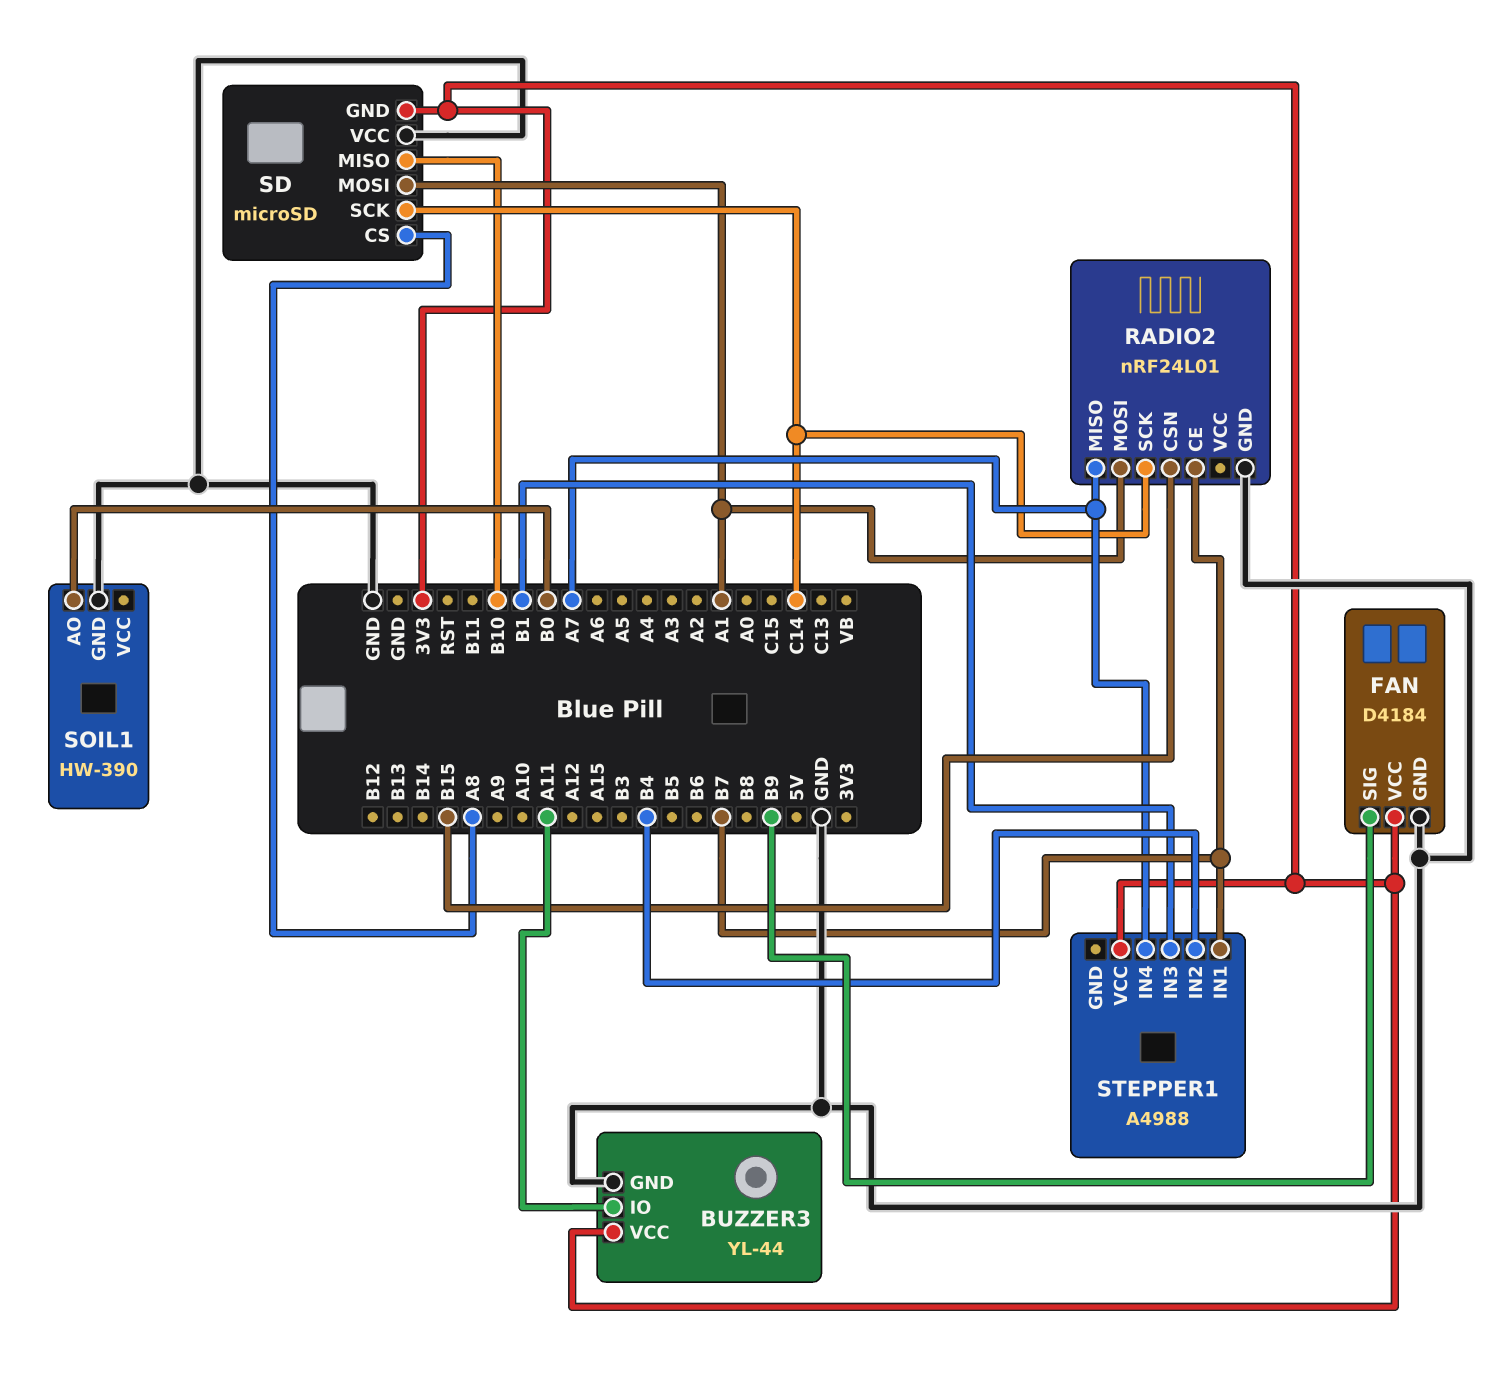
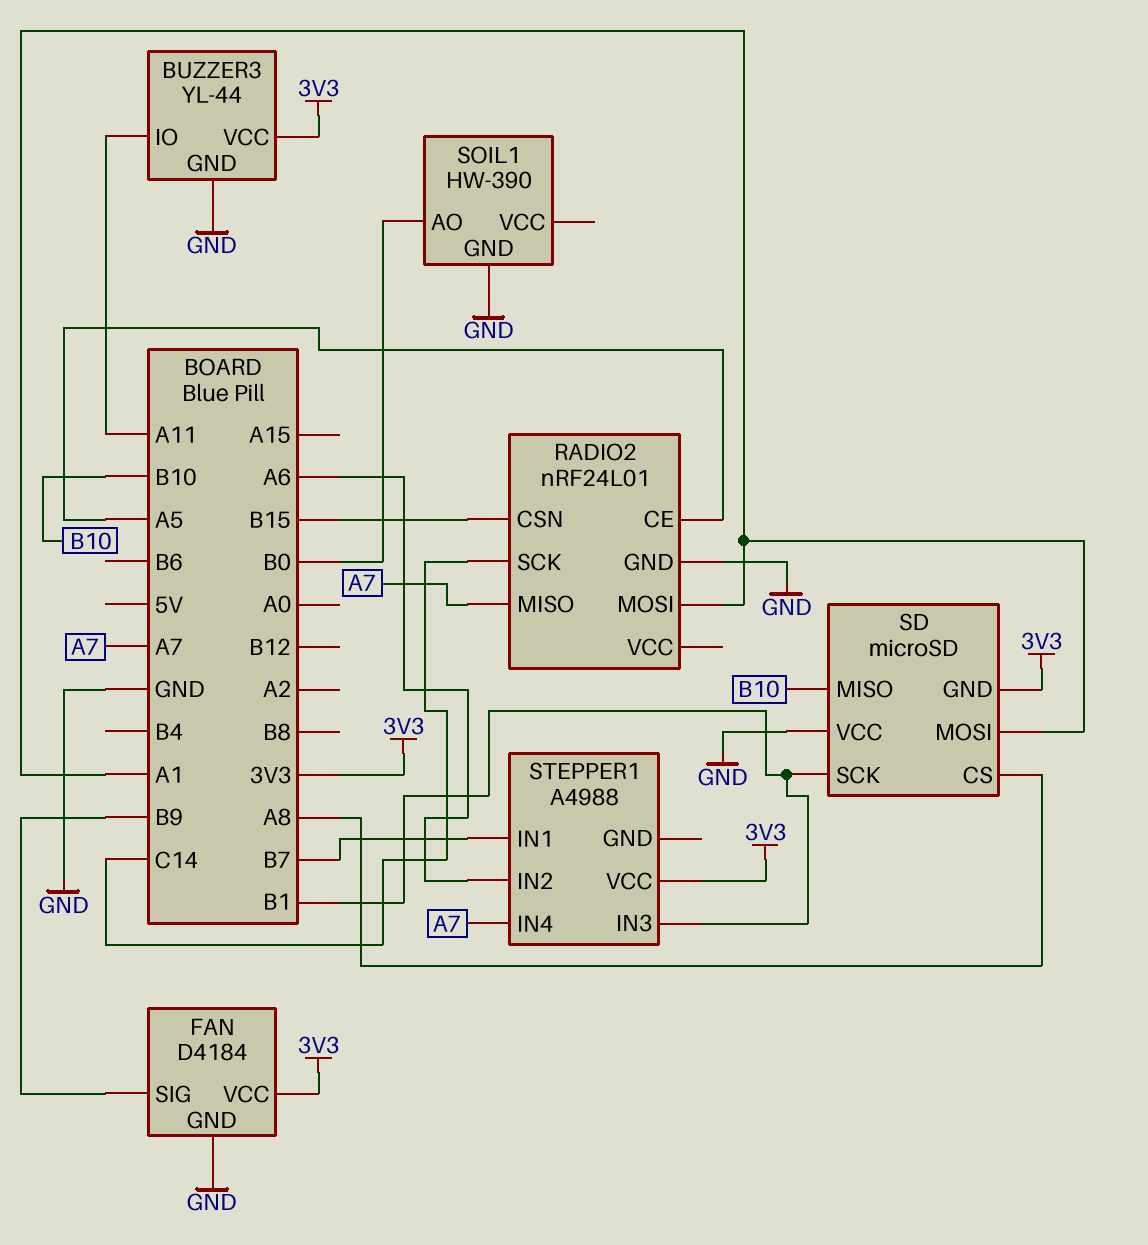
RADIO2 pin CE: B7 -> A5
SD pin SCK: C14 -> B1
STEPPER1 pin IN2: B4 -> A6

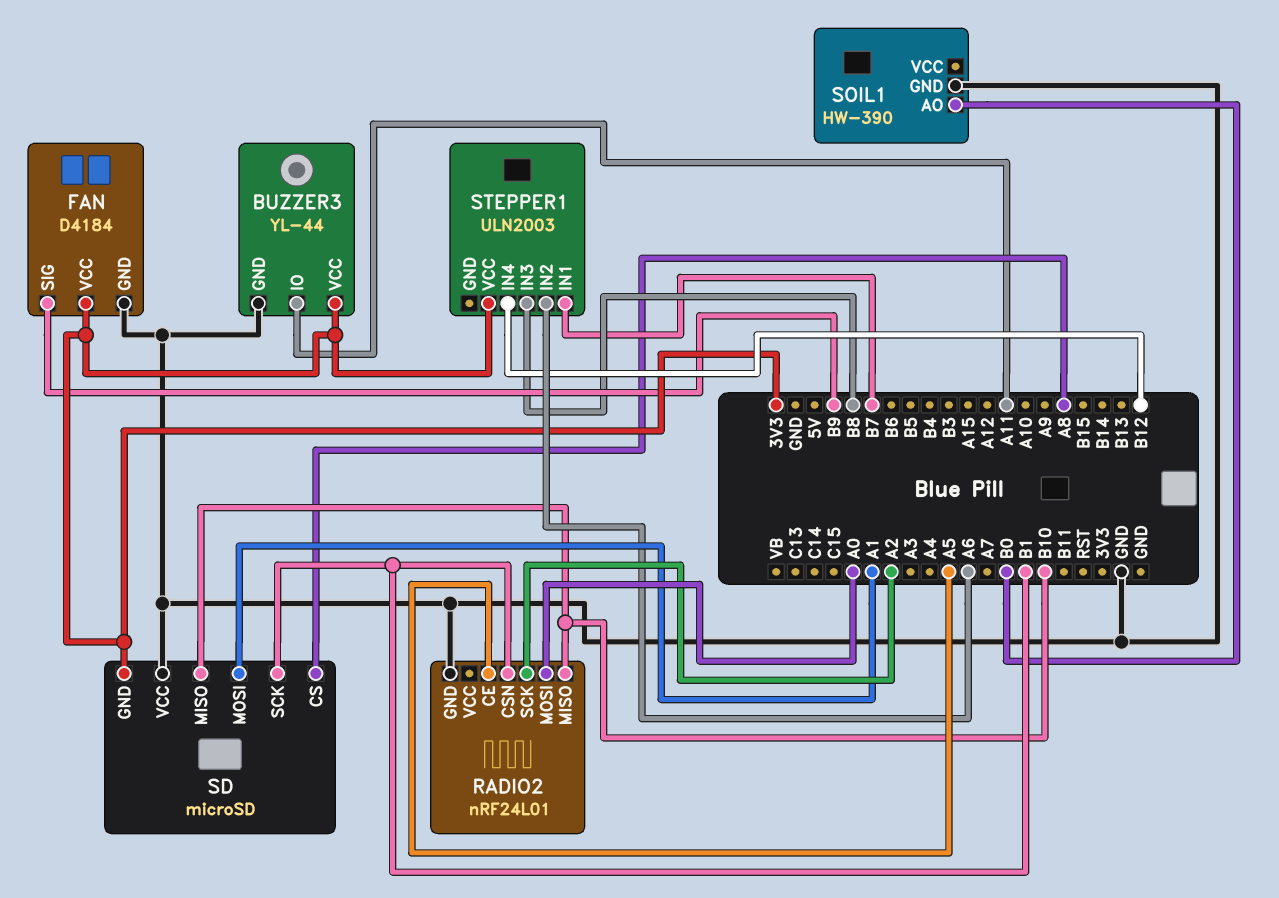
RADIO2 pin CSN: B15 -> B1
RADIO2 pin MISO: A7 -> B10
RADIO2 pin MOSI: A1 -> A0
RADIO2 pin SCK: C14 -> A2
STEPPER1: A4988 -> ULN2003
STEPPER1 pin IN3: B1 -> B8
STEPPER1 pin IN4: A7 -> B12

